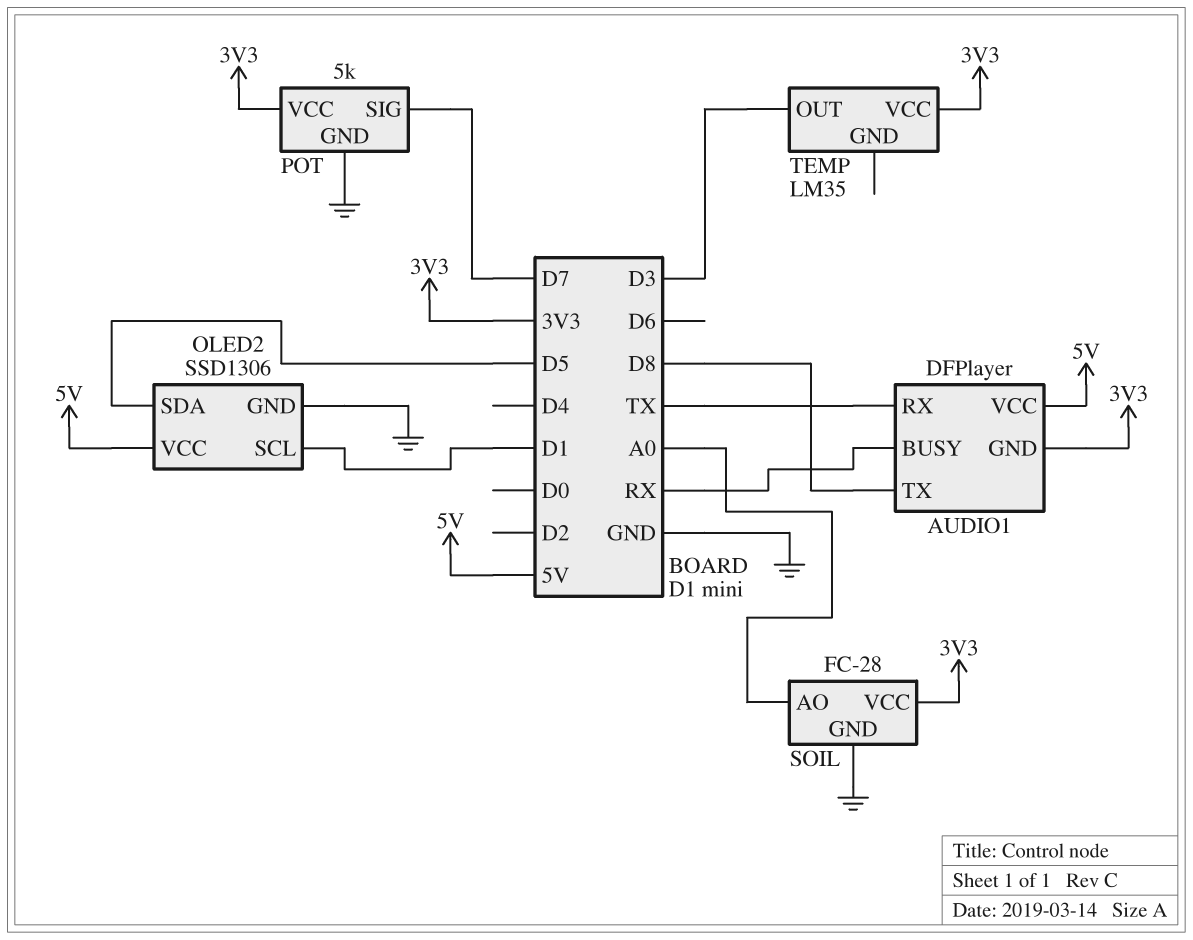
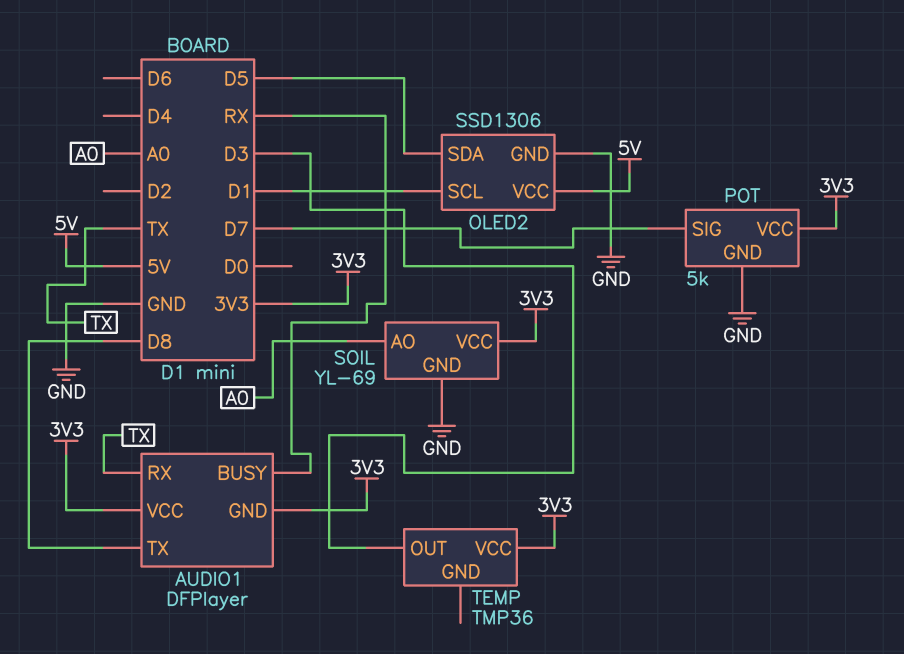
AUDIO1 pin VCC: 5V -> 3V3
SOIL: FC-28 -> YL-69
TEMP: LM35 -> TMP36

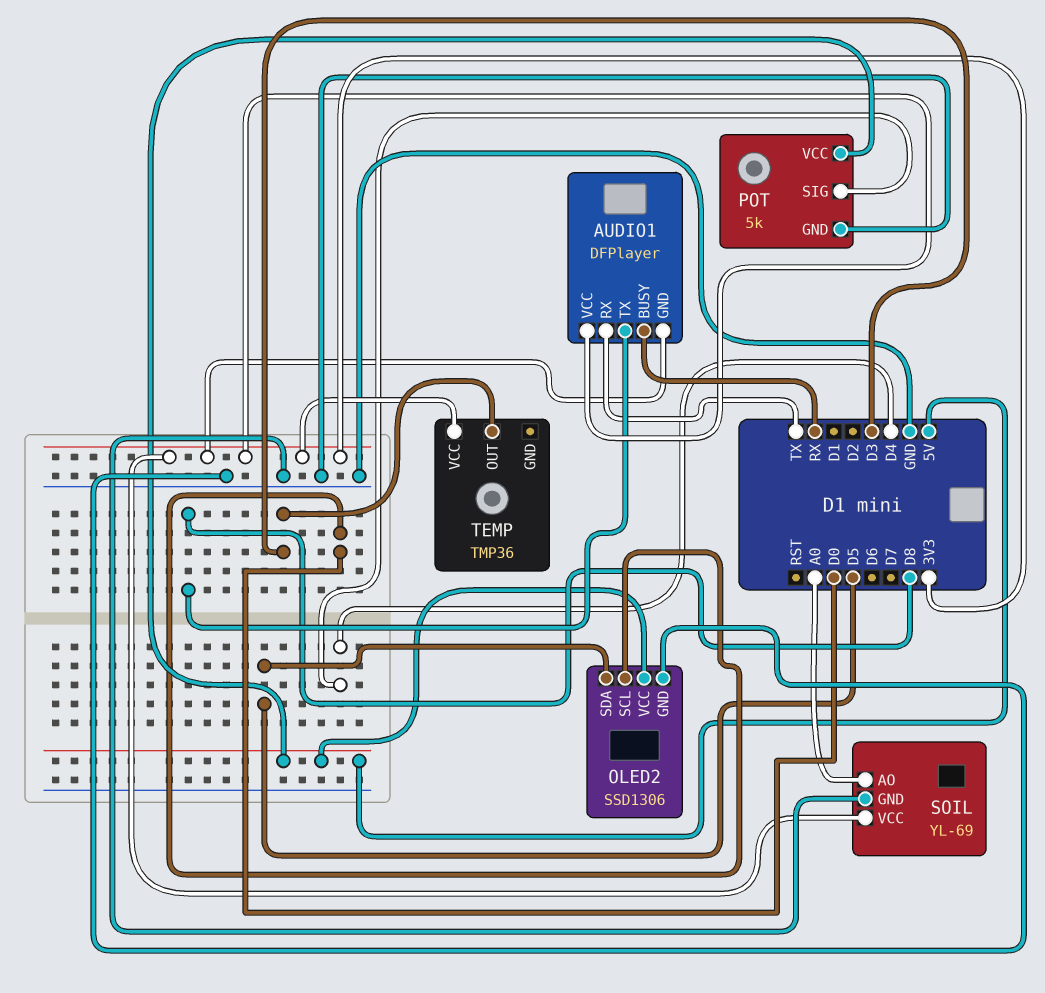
OLED2 pin SCL: D1 -> D0
POT pin SIG: D7 -> D4
POT pin VCC: 3V3 -> 5V

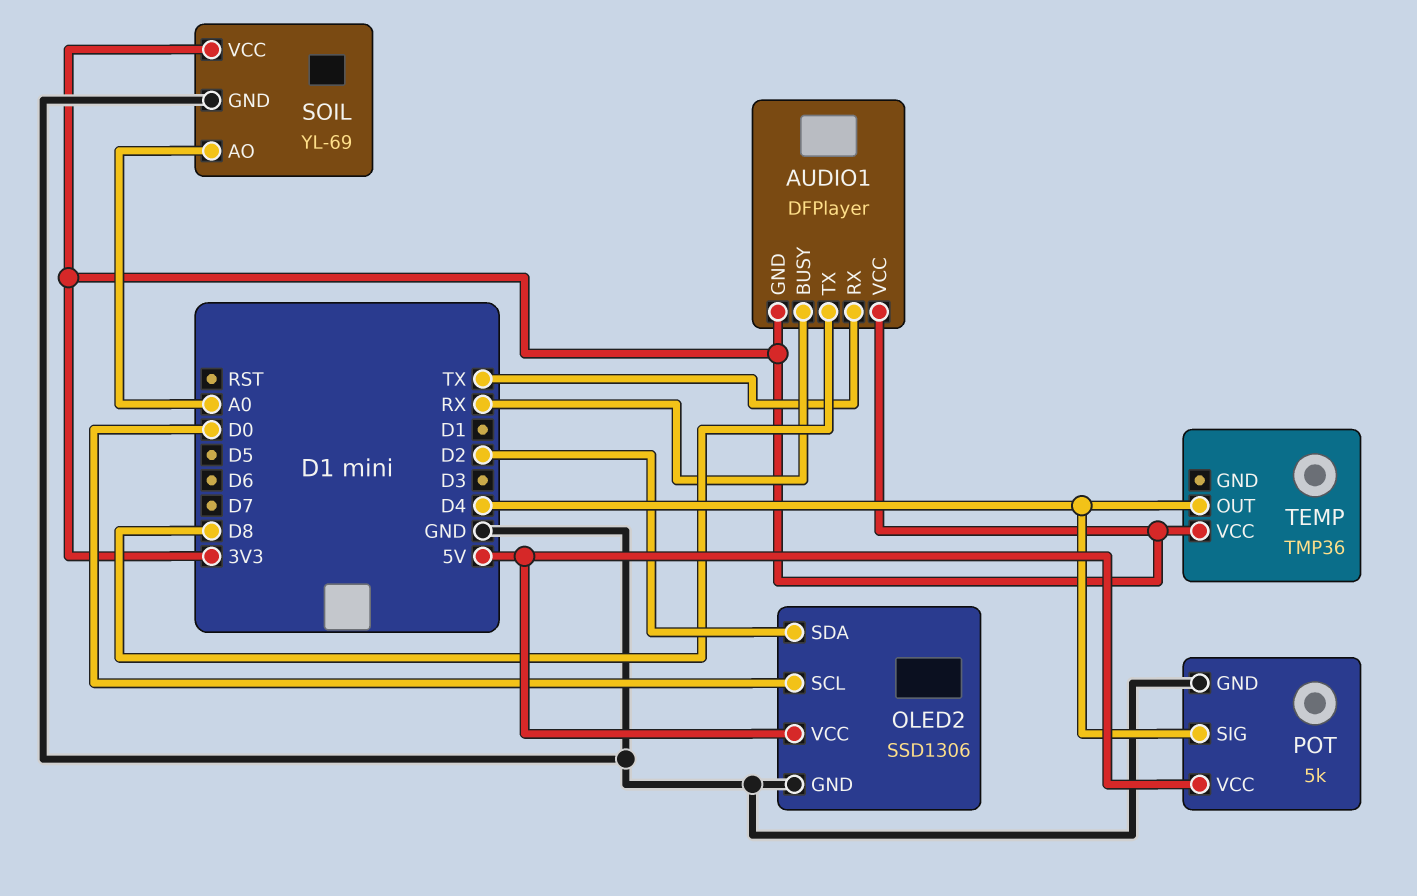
OLED2 pin SDA: D5 -> D2
TEMP pin OUT: D3 -> D4

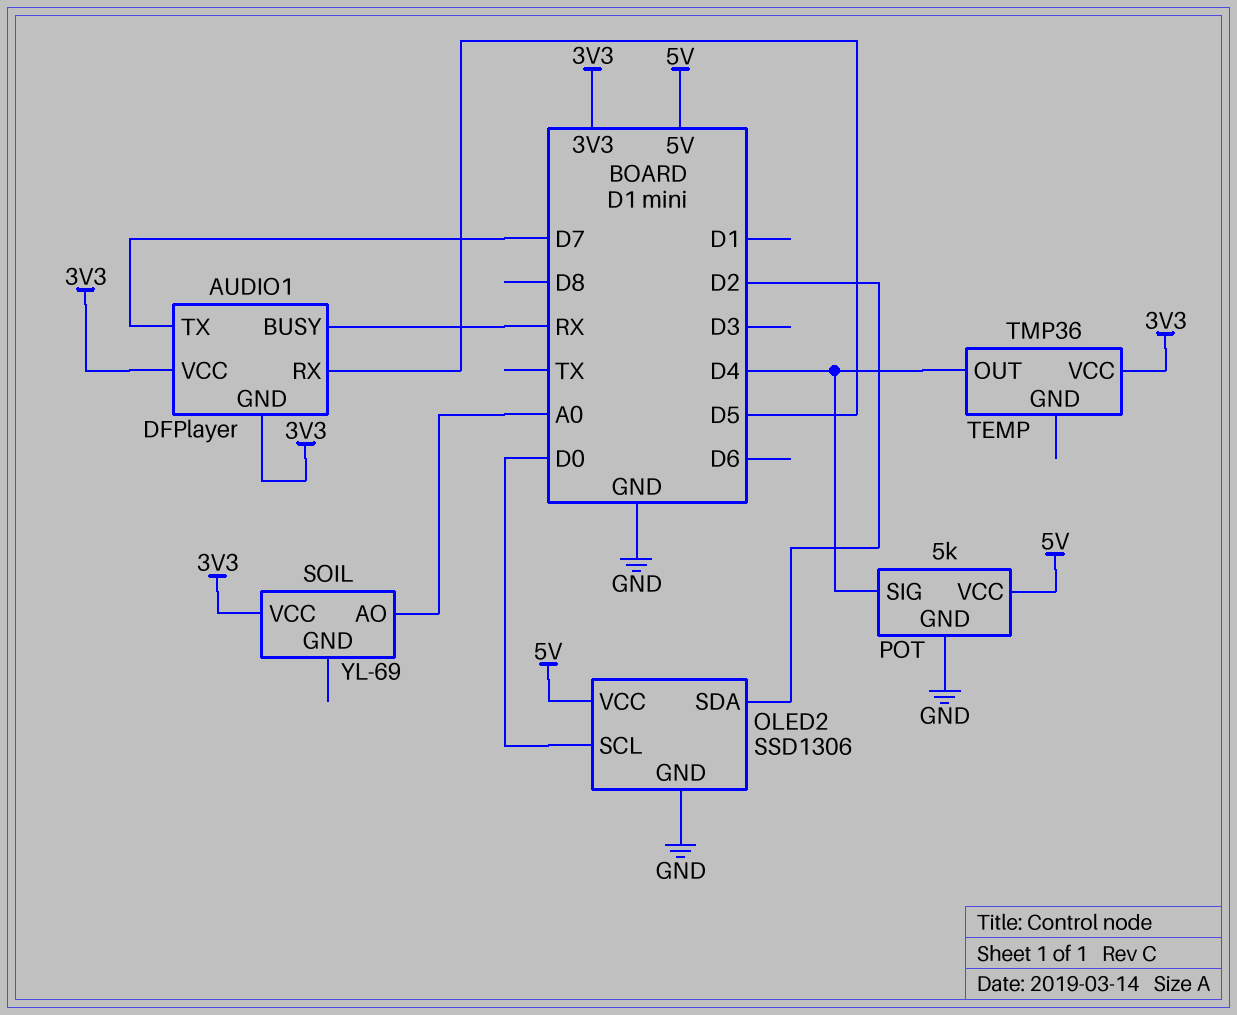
AUDIO1 pin RX: TX -> D5
AUDIO1 pin TX: D8 -> D7
SOIL pin GND: GND -> none

